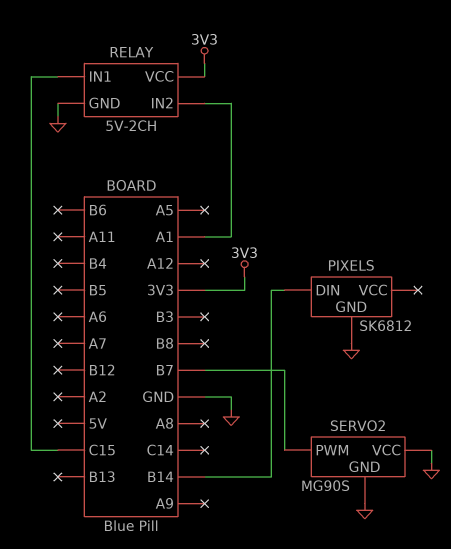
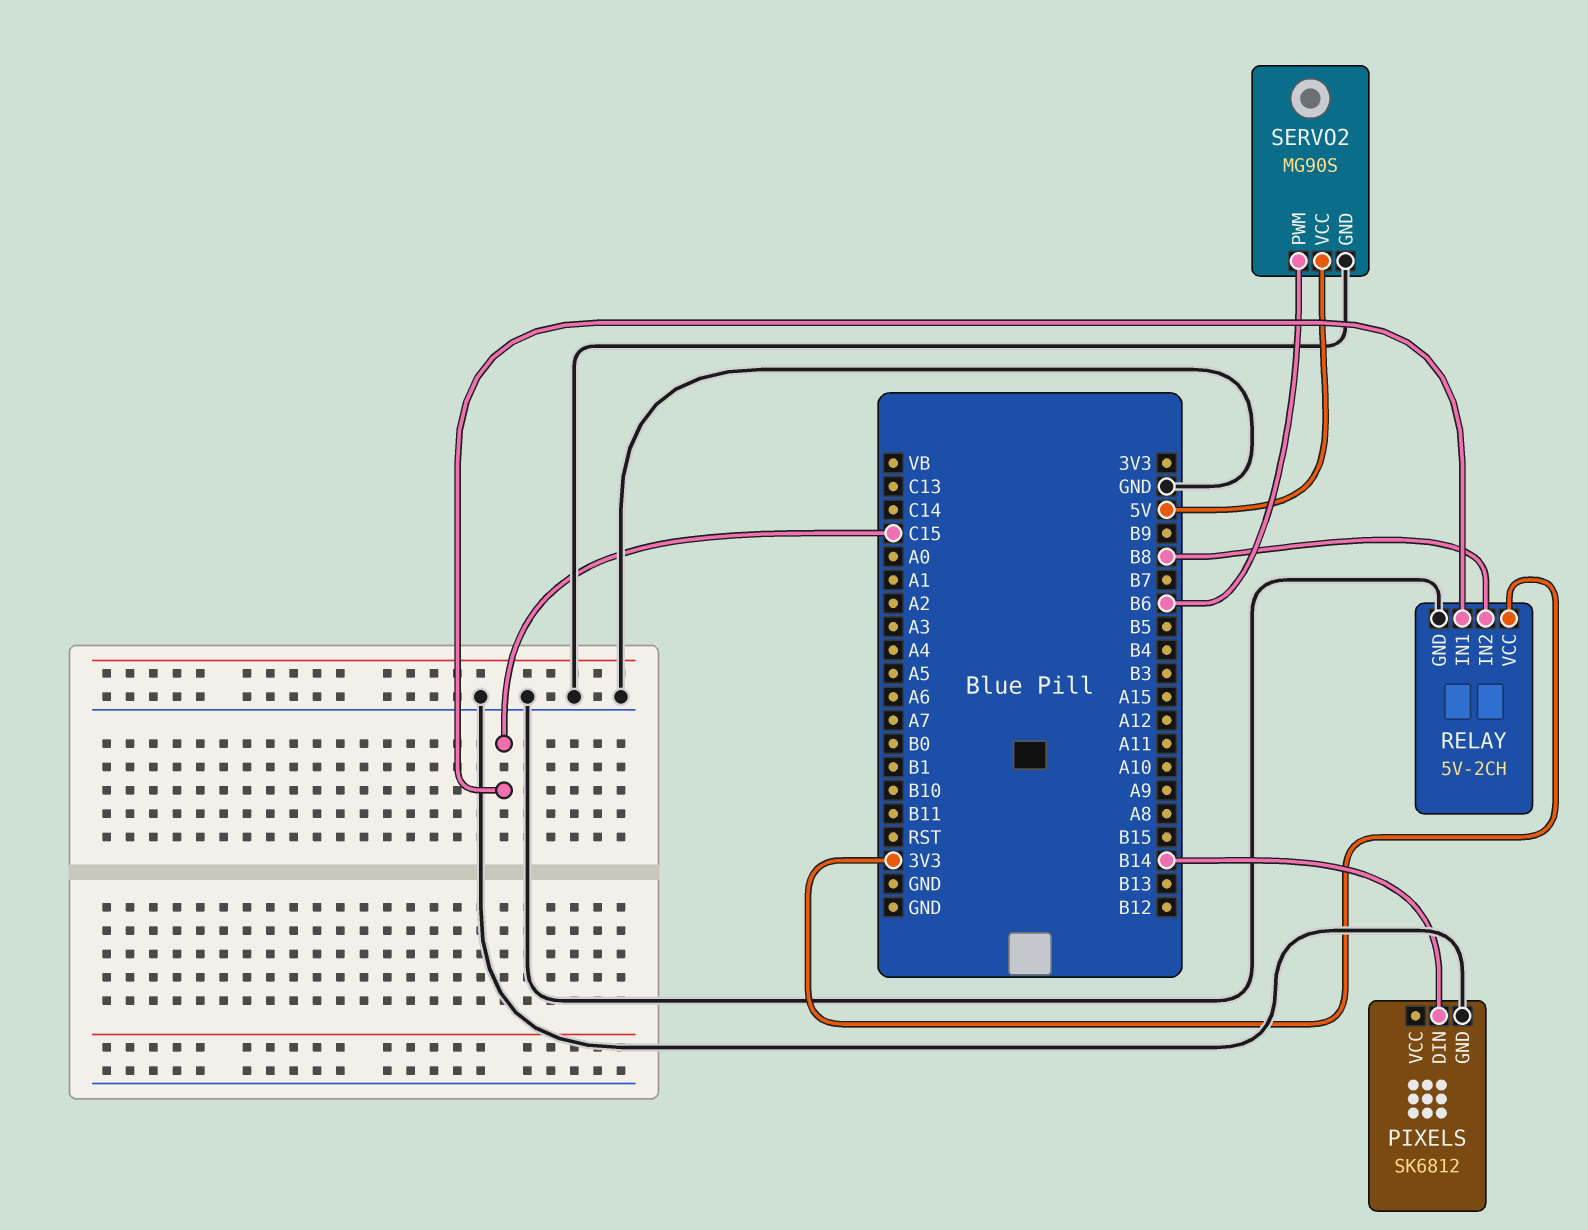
RELAY pin IN2: A1 -> B8
SERVO2 pin PWM: B7 -> B6
SERVO2 pin VCC: GND -> 5V

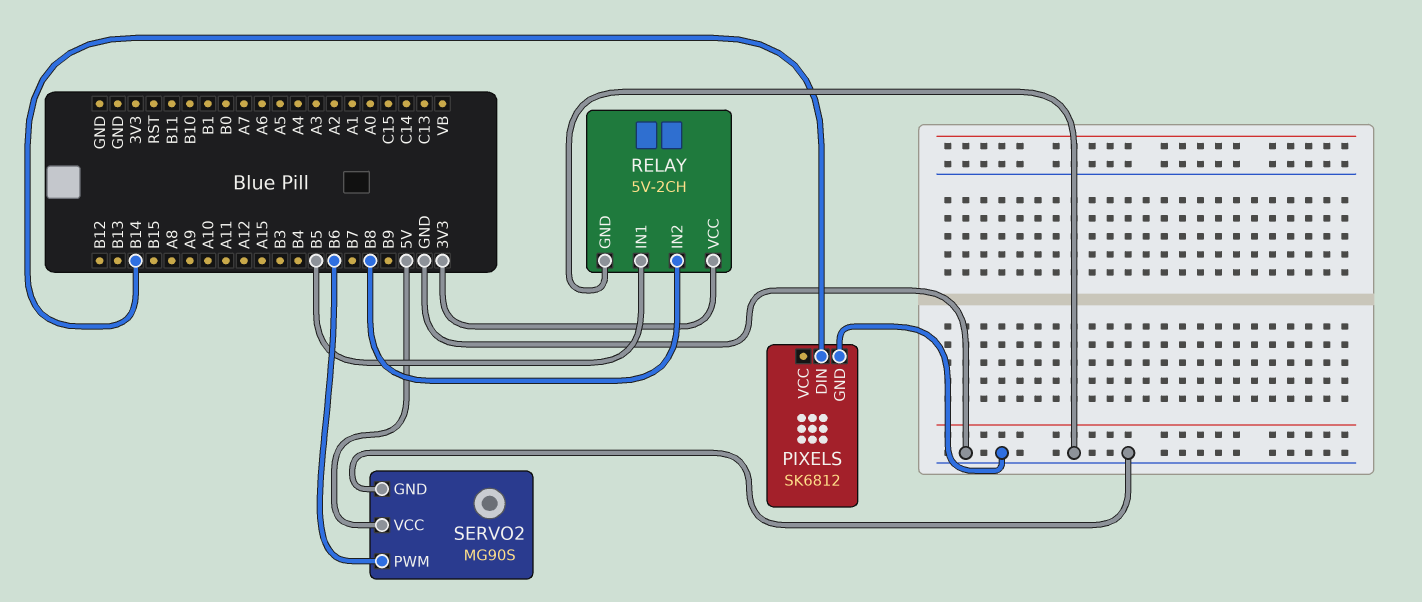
RELAY pin IN1: C15 -> B5

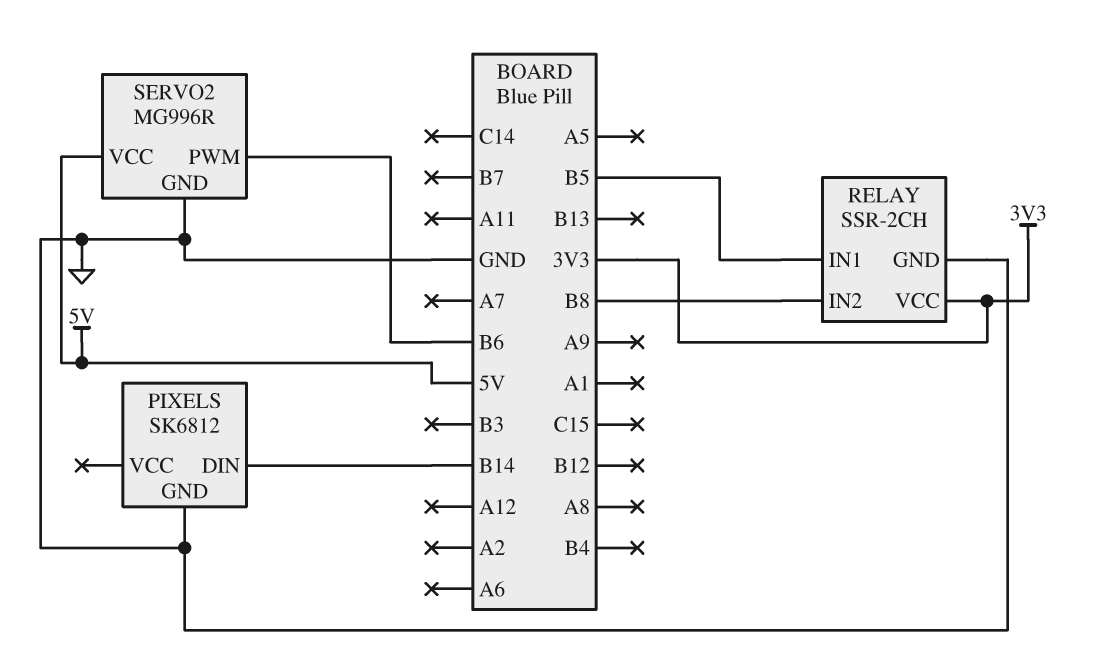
RELAY: 5V-2CH -> SSR-2CH
SERVO2: MG90S -> MG996R

